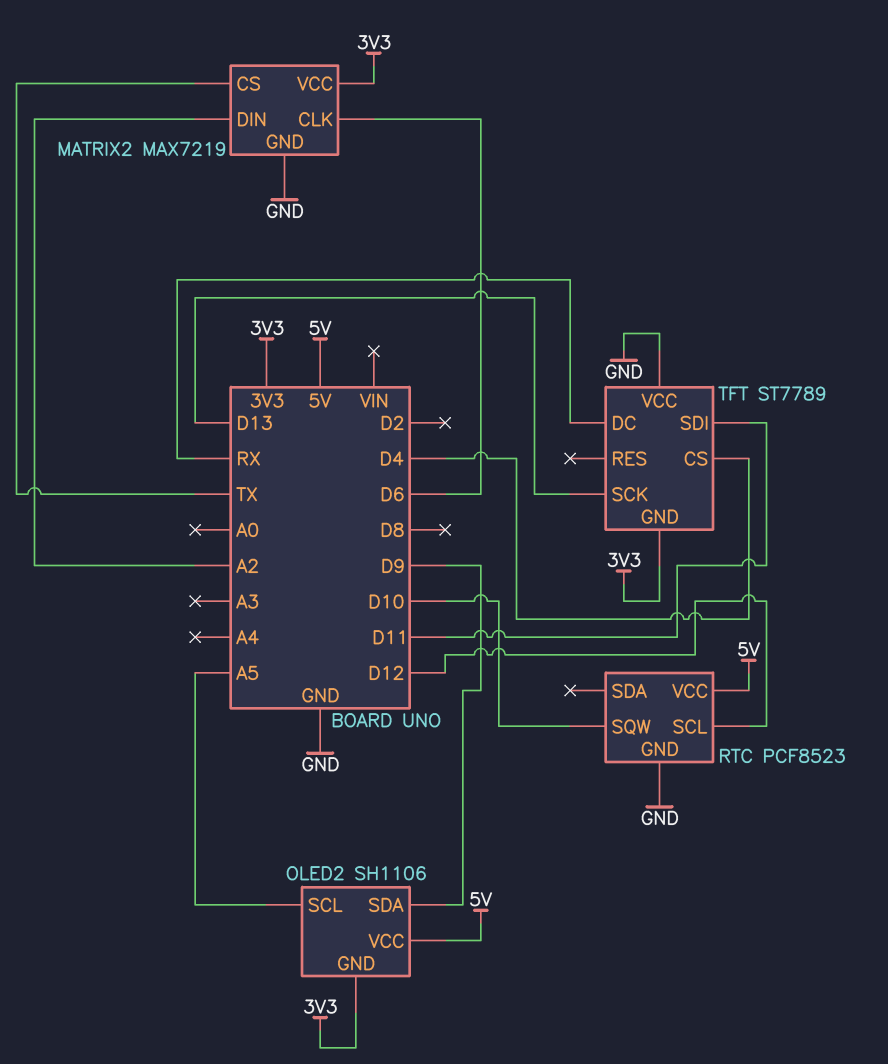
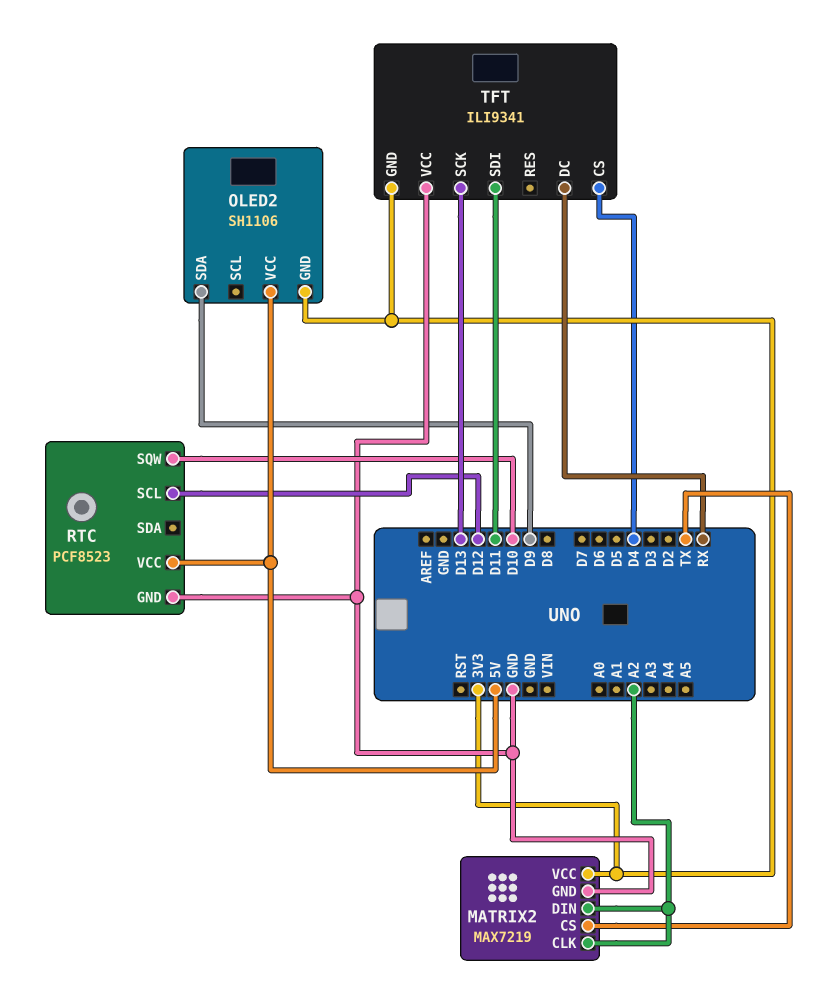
MATRIX2 pin CLK: D6 -> A2
OLED2 pin SCL: A5 -> none
TFT: ST7789 -> ILI9341

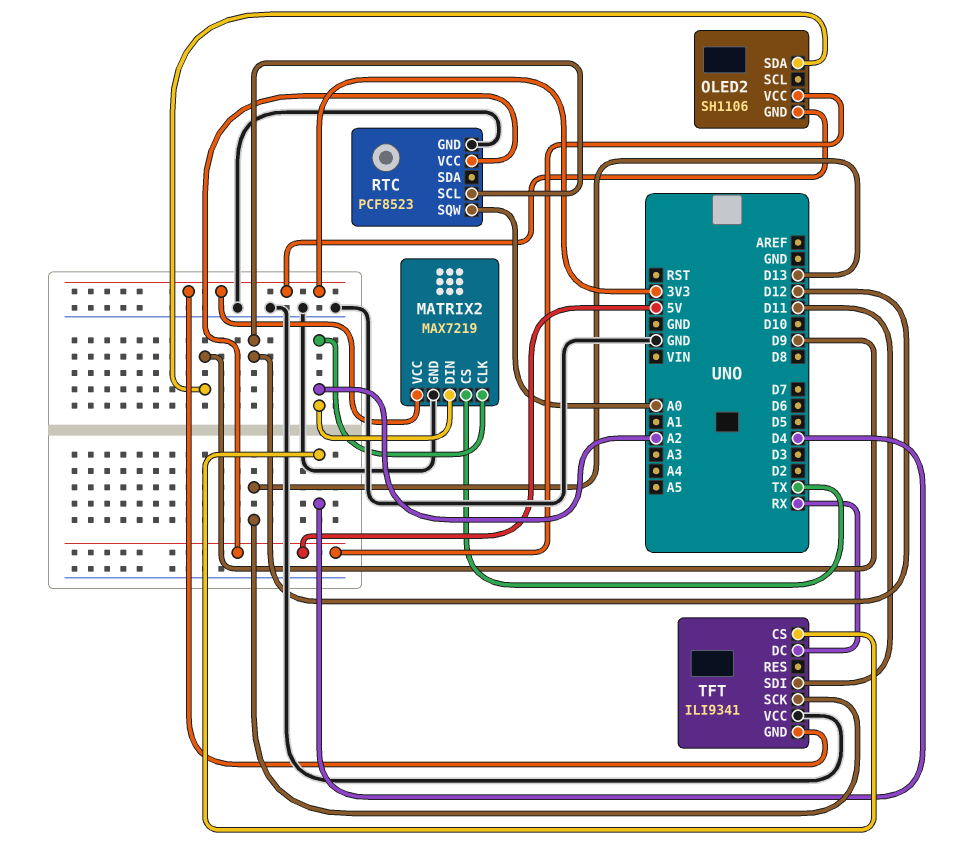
RTC pin SQW: D10 -> A0

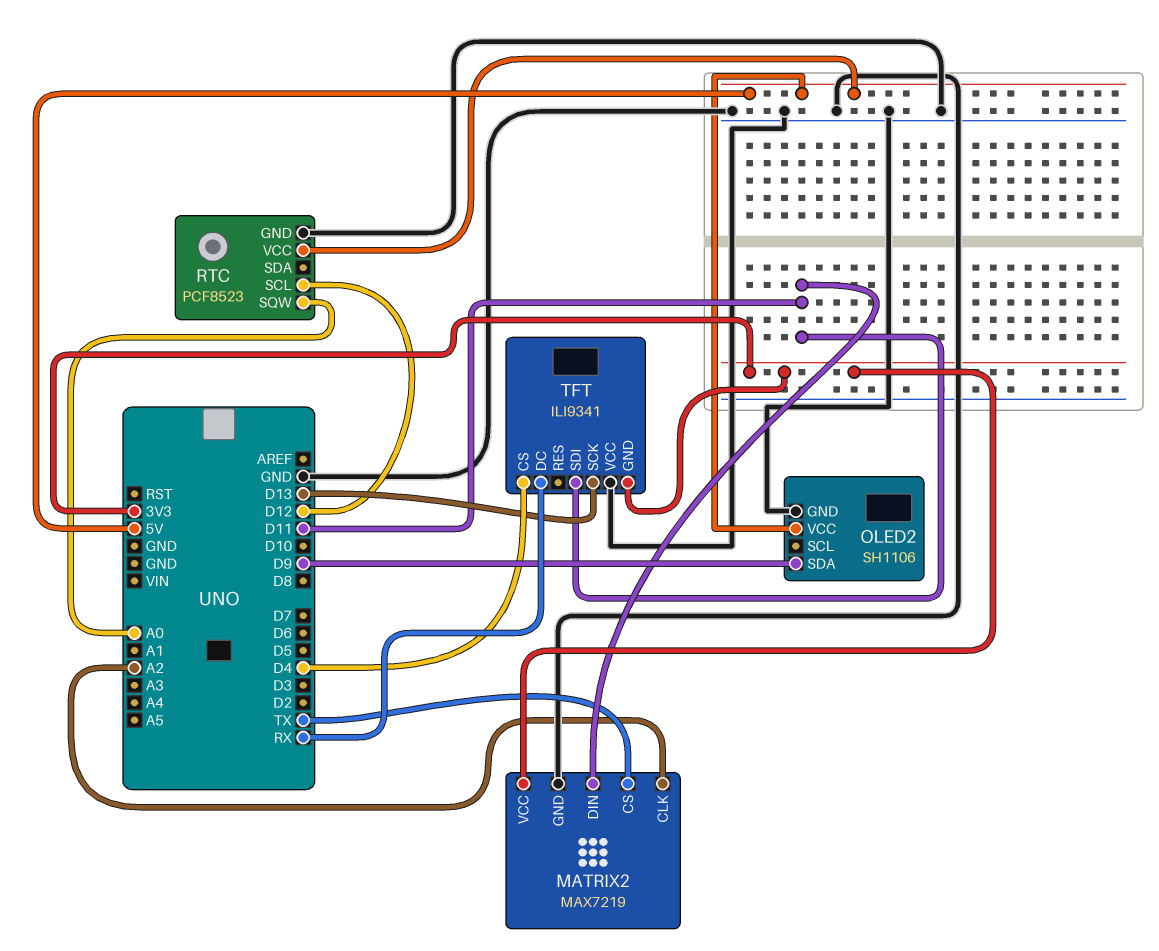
MATRIX2 pin DIN: A2 -> D11
OLED2 pin GND: 3V3 -> GND

